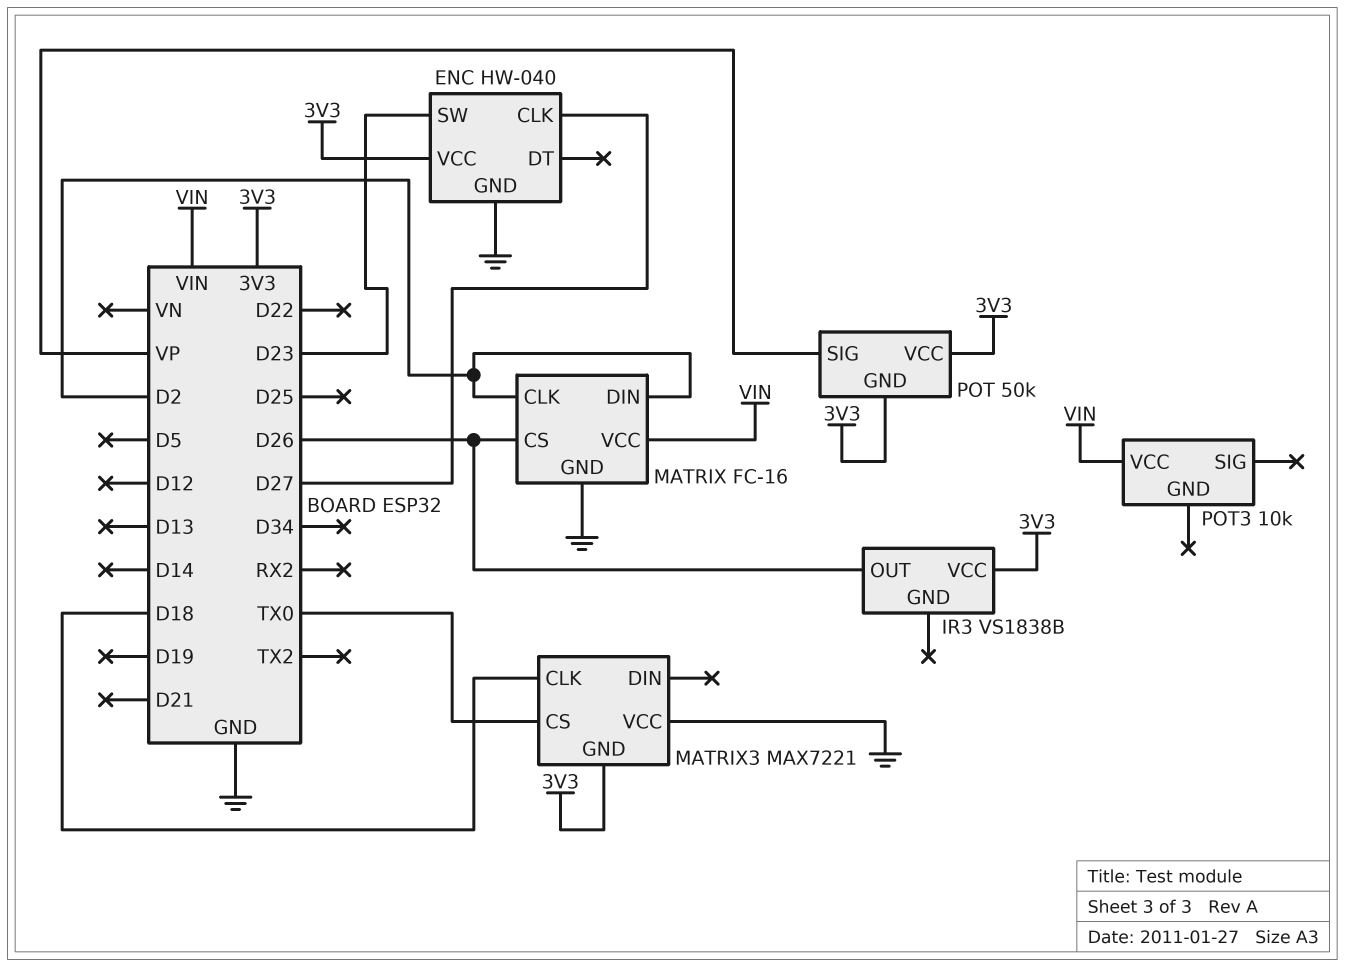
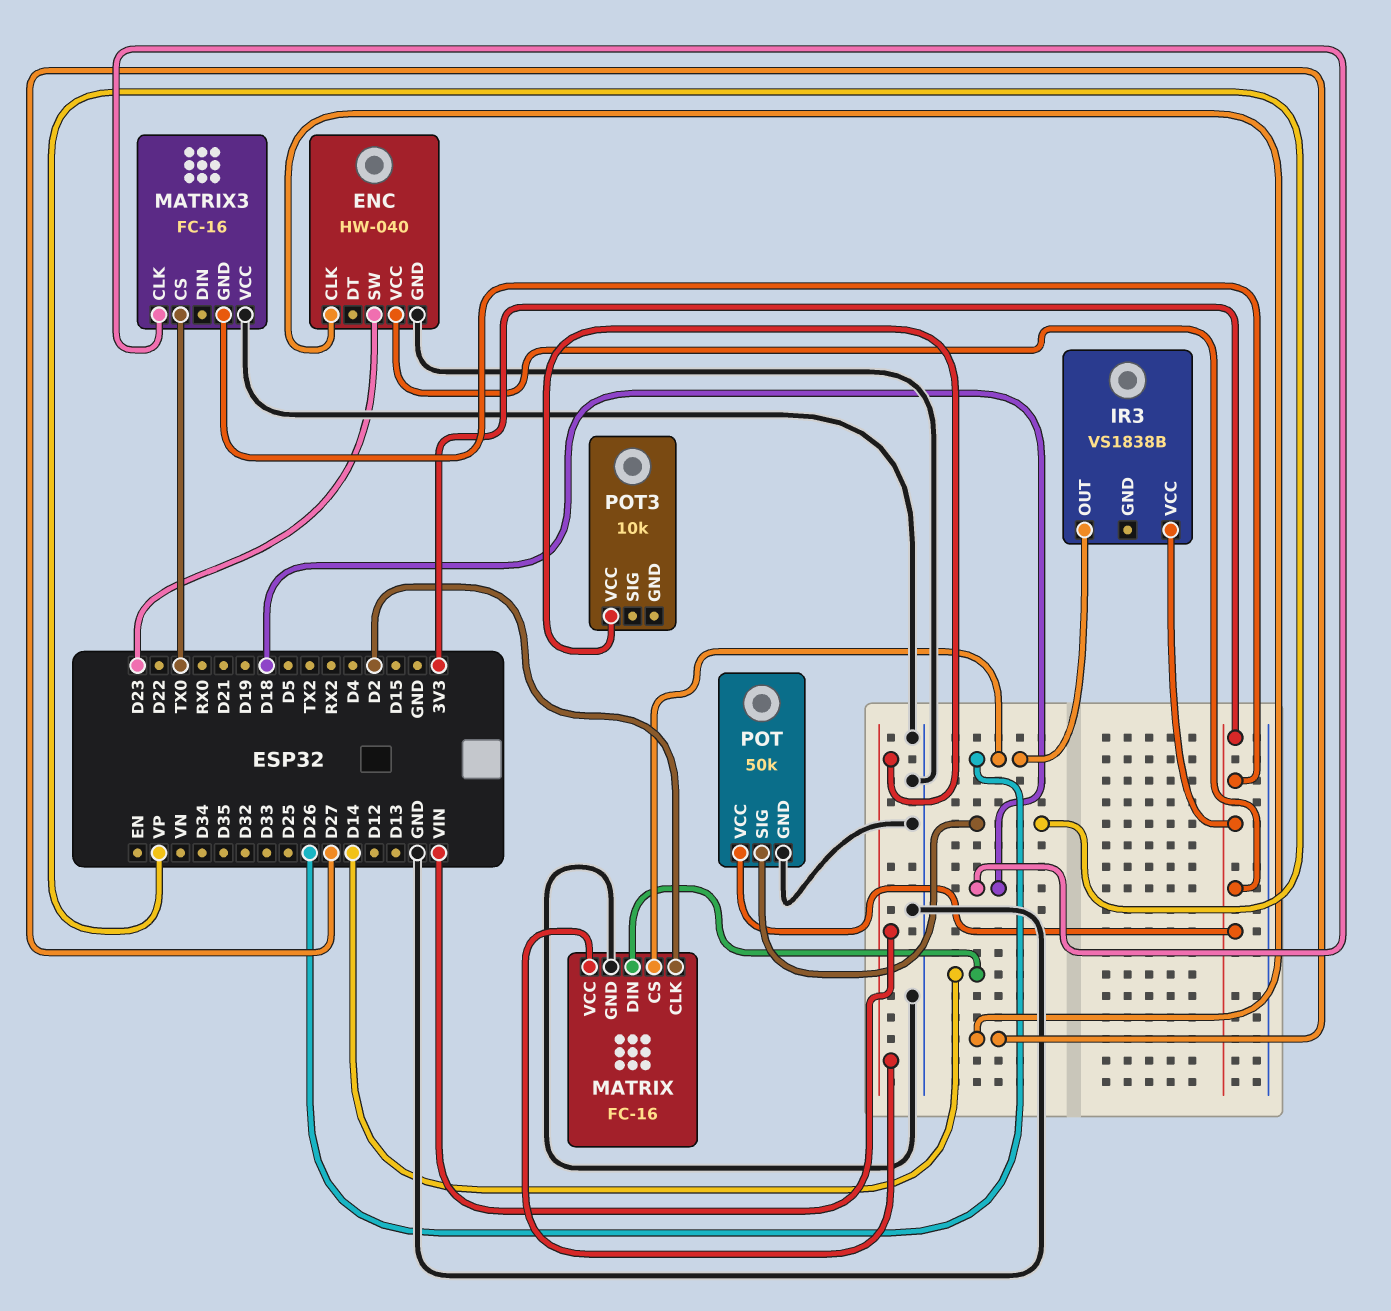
MATRIX pin DIN: D2 -> D14
MATRIX3: MAX7221 -> FC-16
POT pin GND: 3V3 -> GND

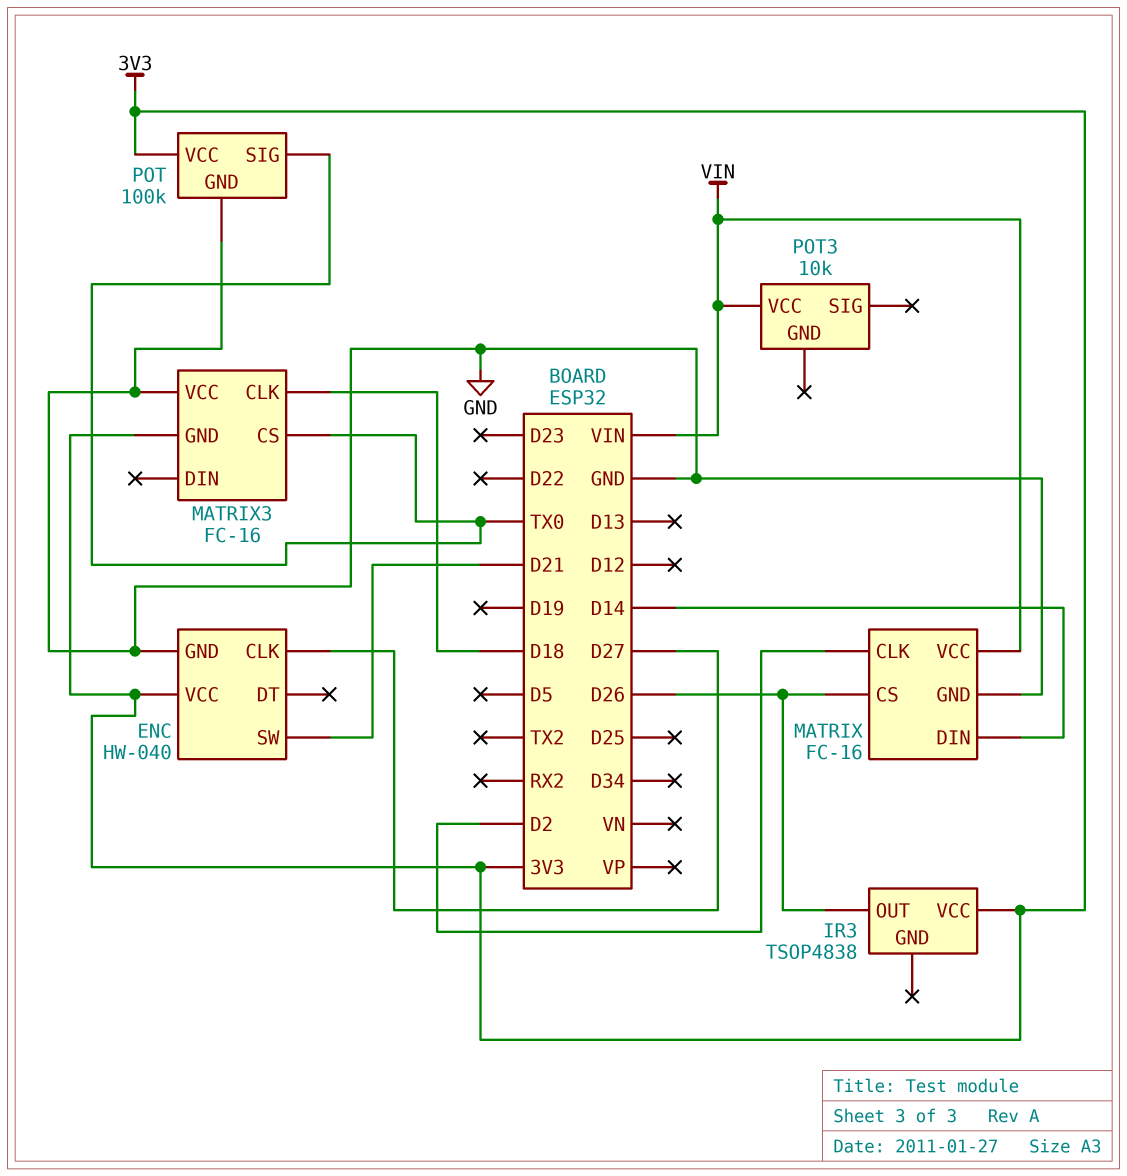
ENC pin SW: D23 -> D21
IR3: VS1838B -> TSOP4838
POT: 50k -> 100k
POT pin SIG: VP -> TX0

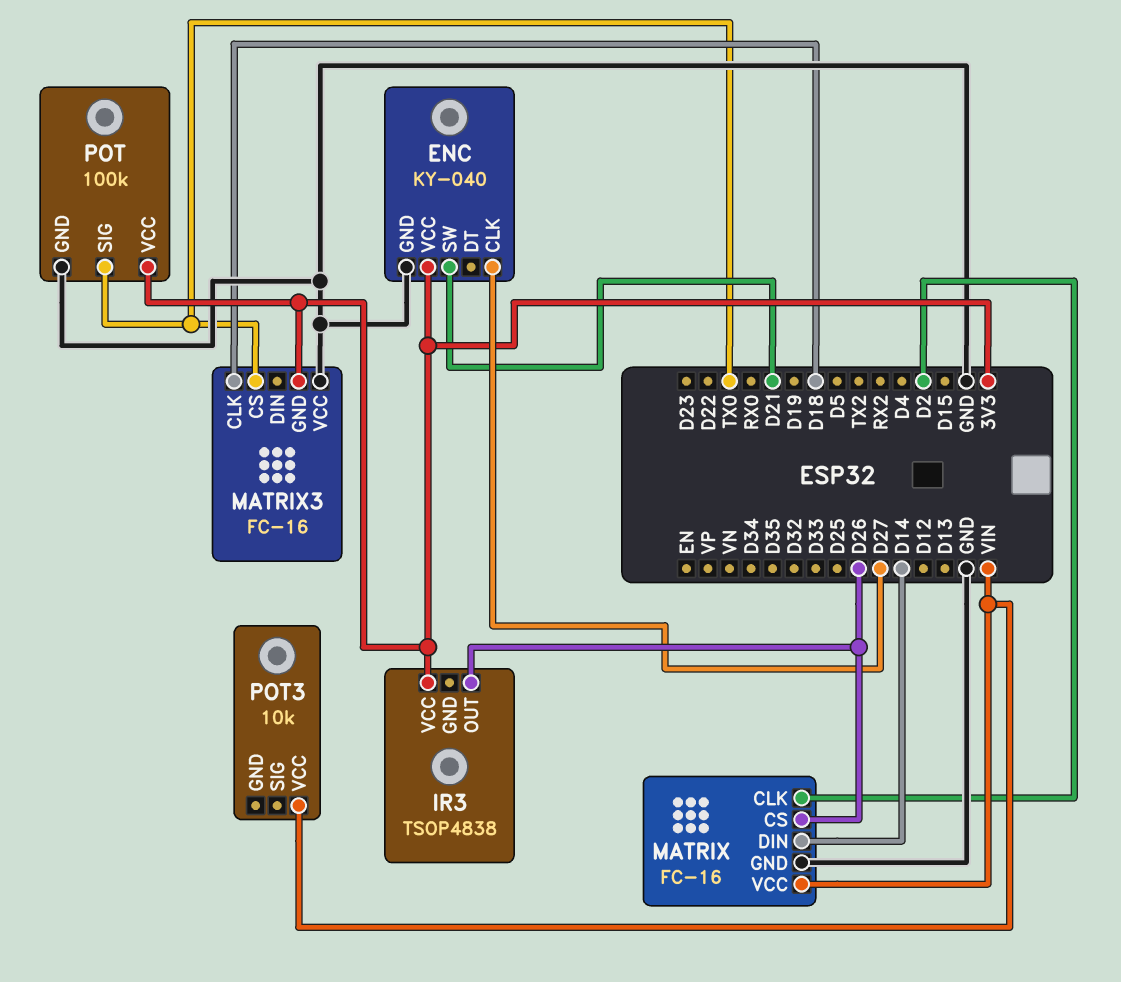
ENC: HW-040 -> KY-040

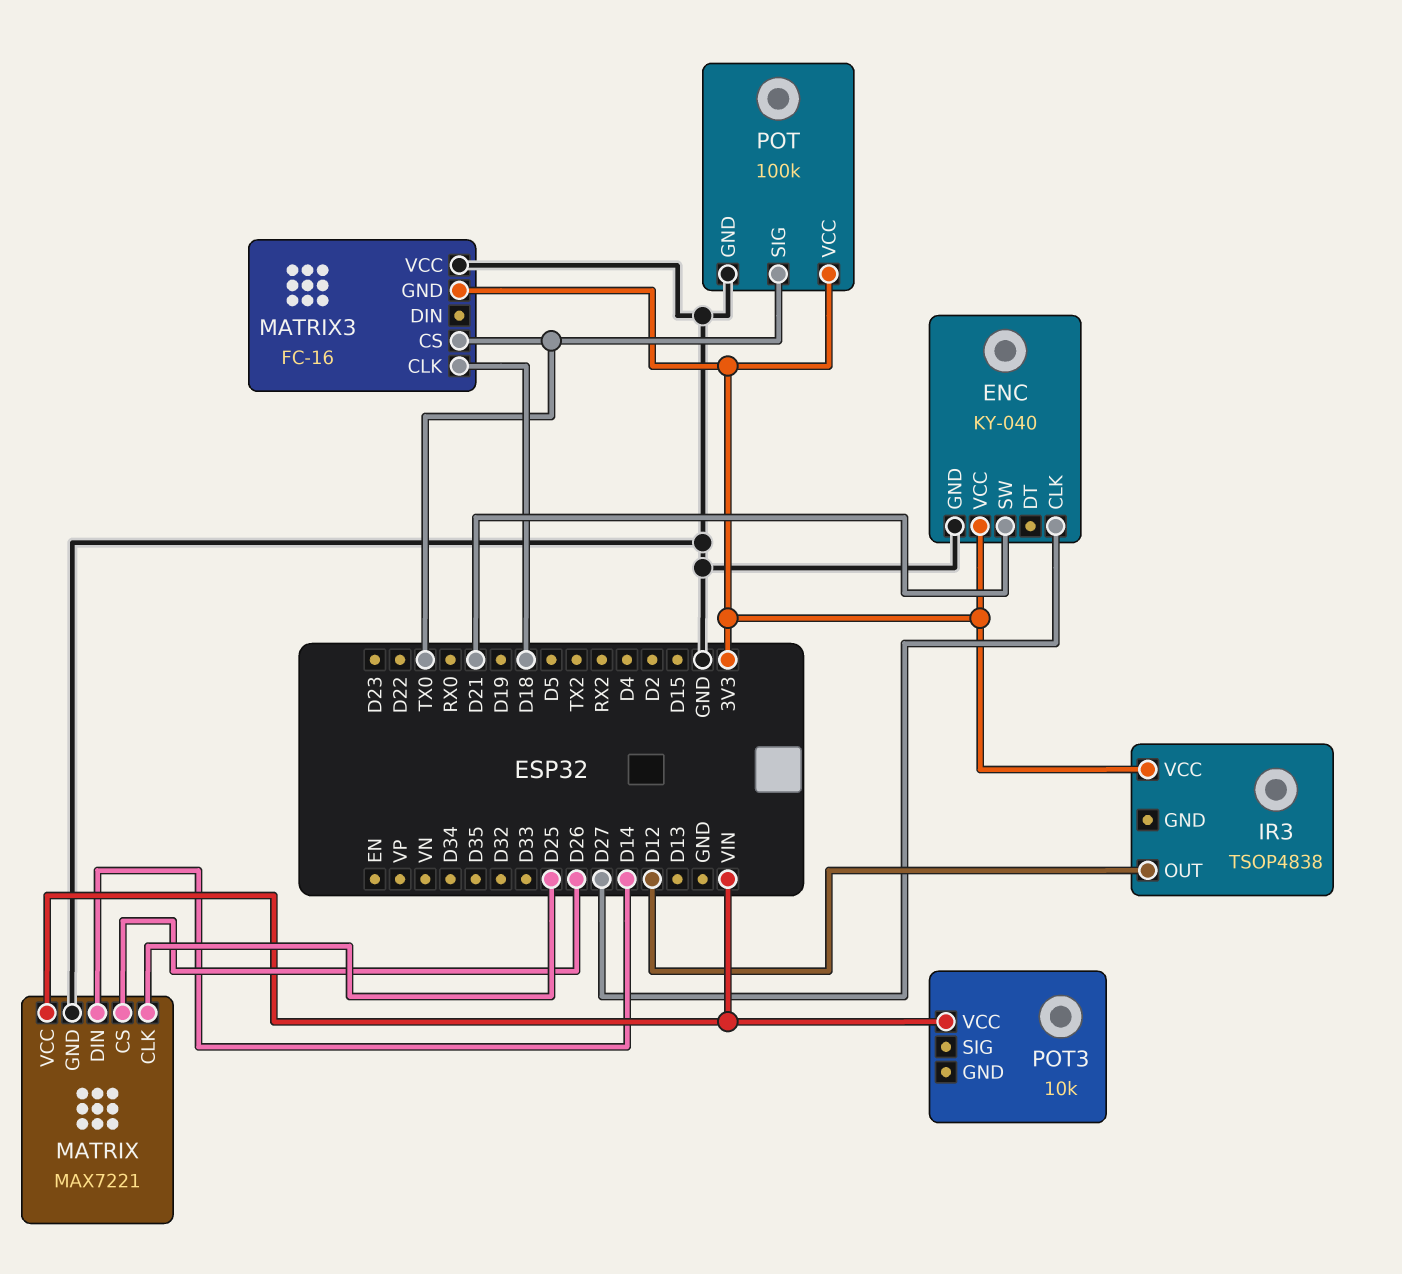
IR3 pin OUT: D26 -> D12
MATRIX: FC-16 -> MAX7221
MATRIX pin CLK: D2 -> D25

